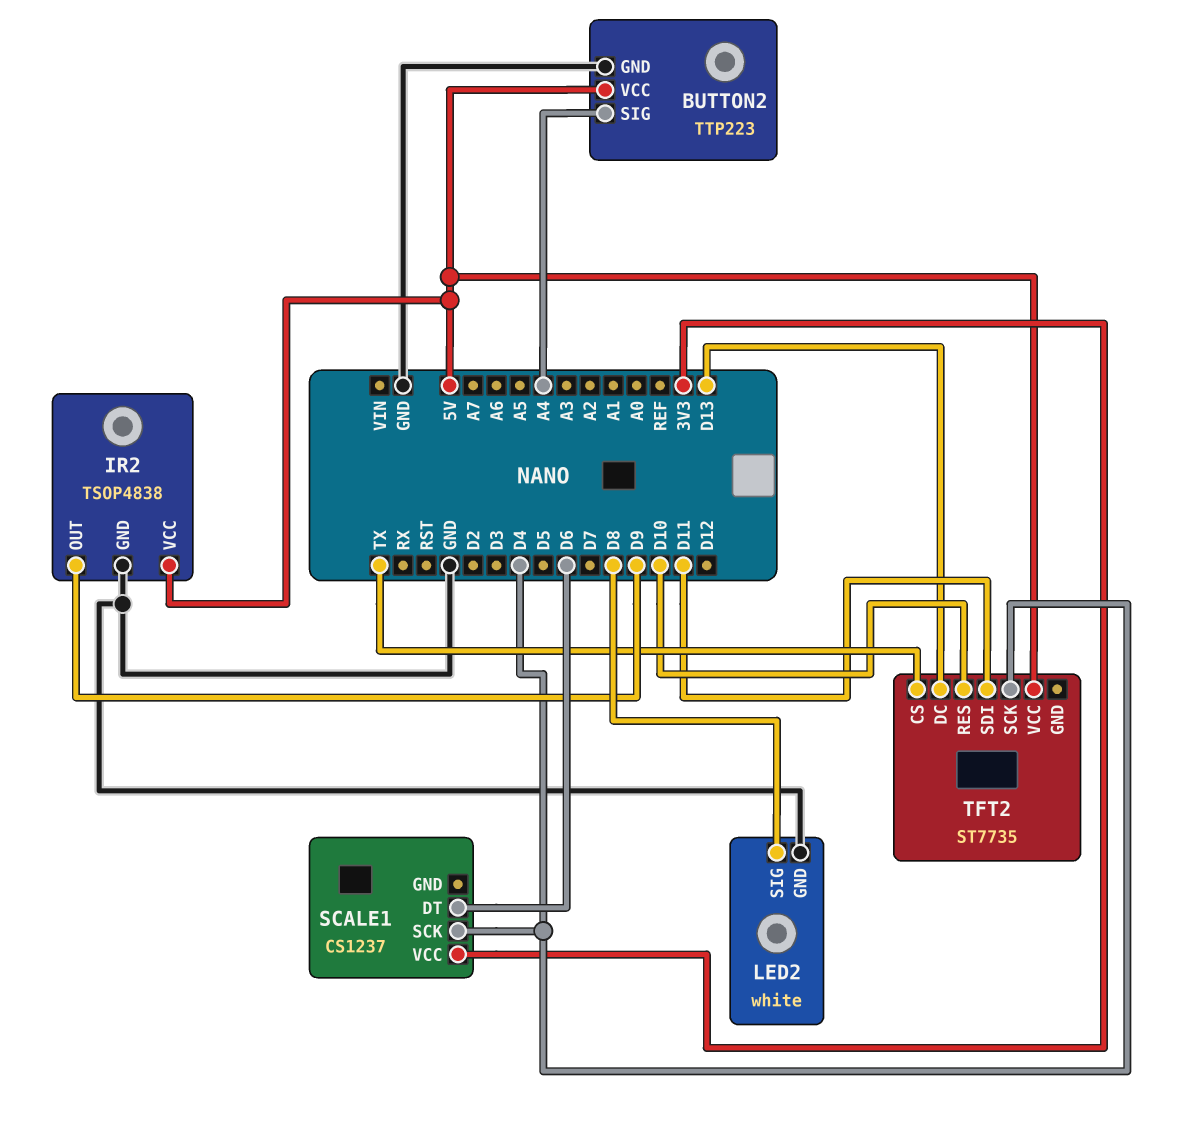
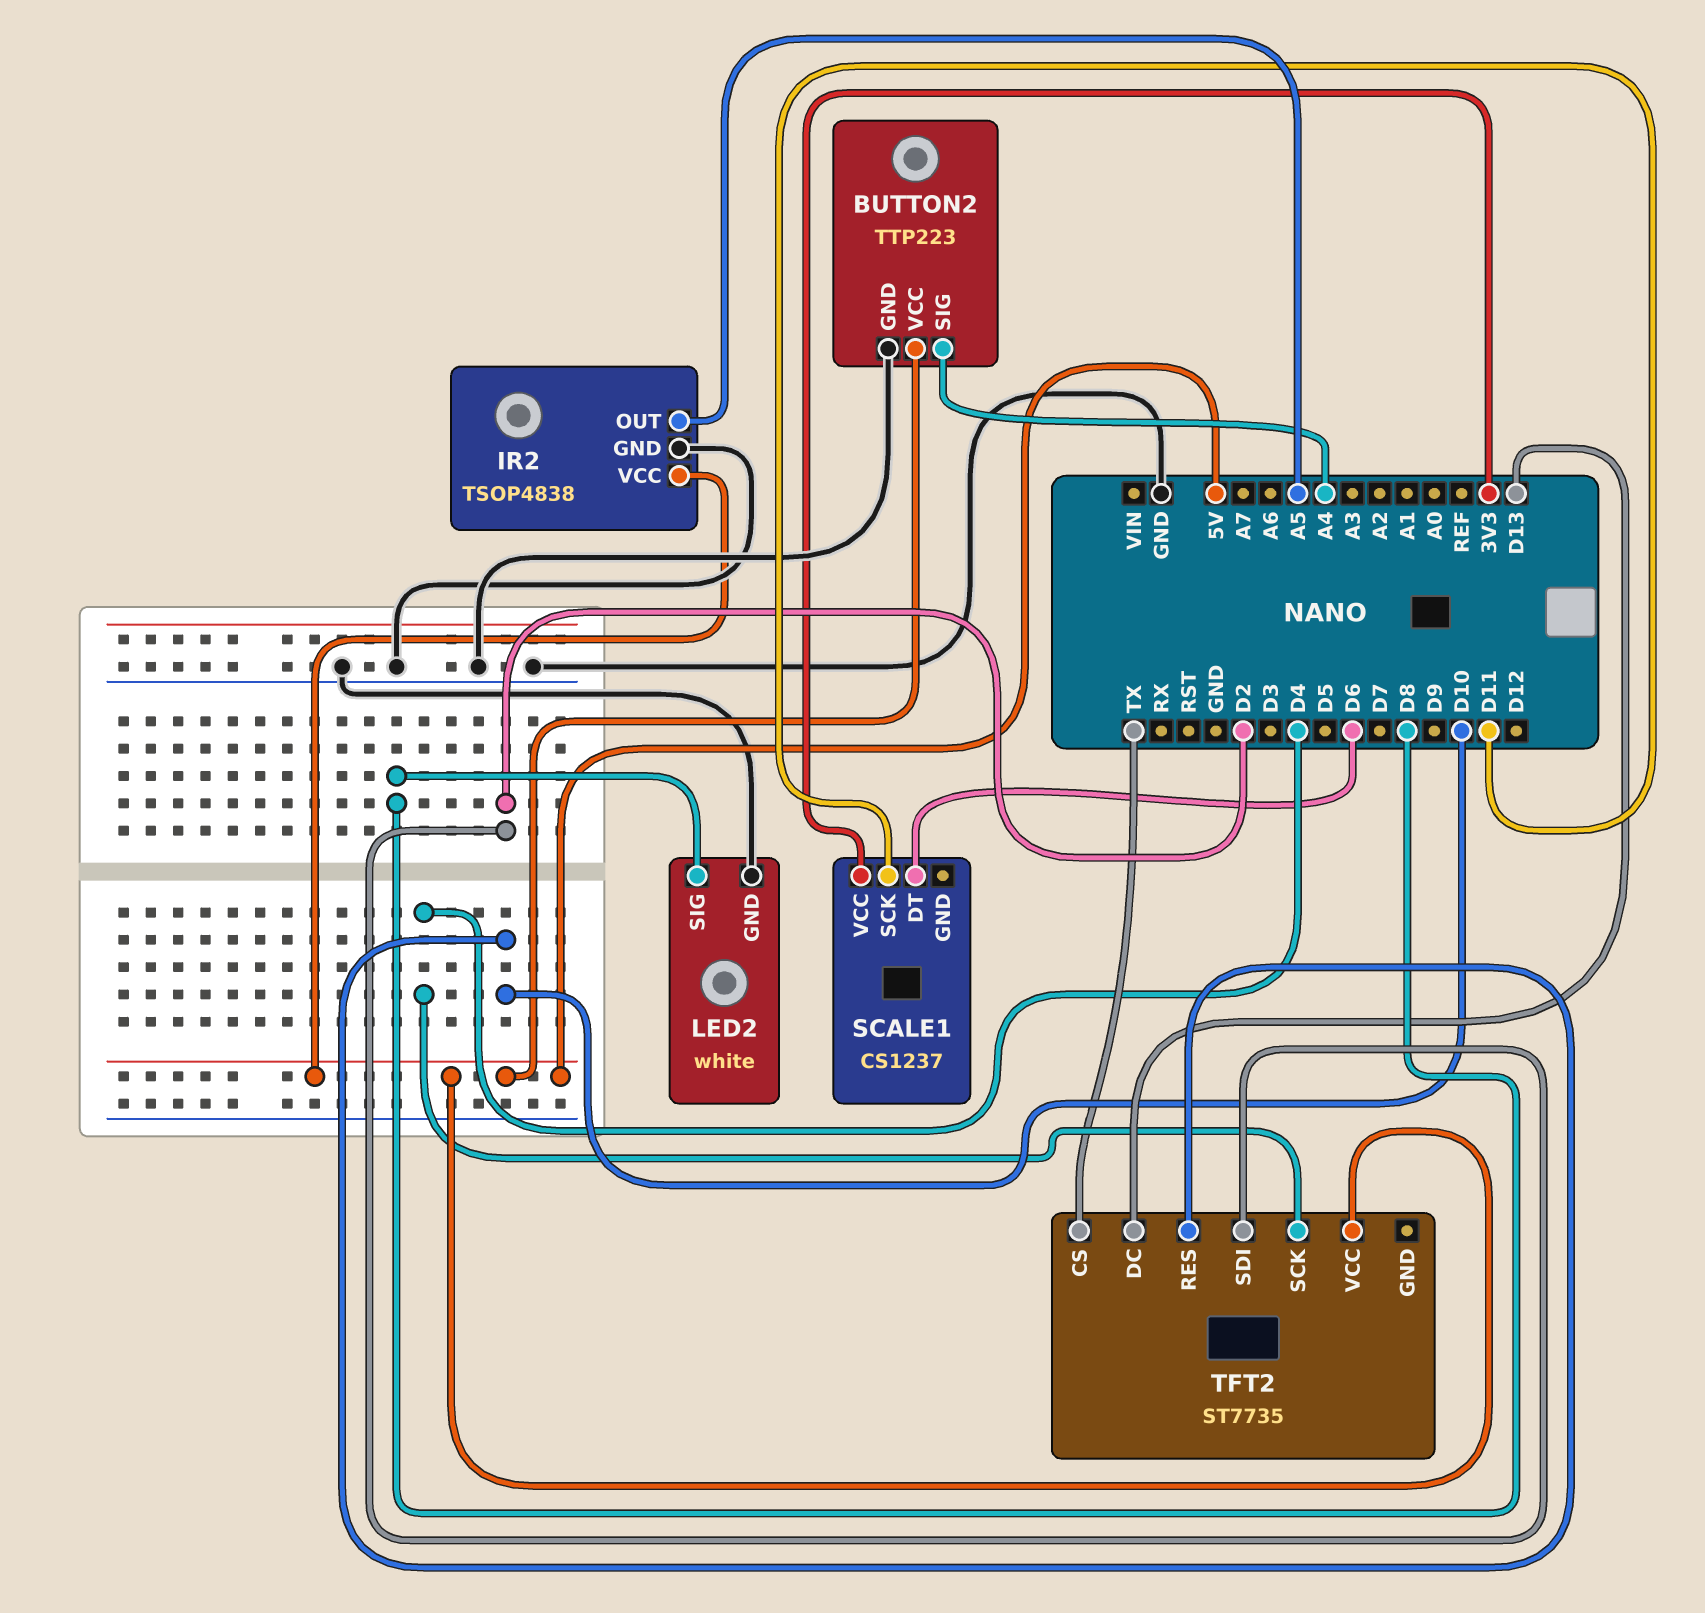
IR2 pin OUT: D9 -> A5
SCALE1 pin SCK: D4 -> D11
TFT2 pin SDI: D11 -> D2

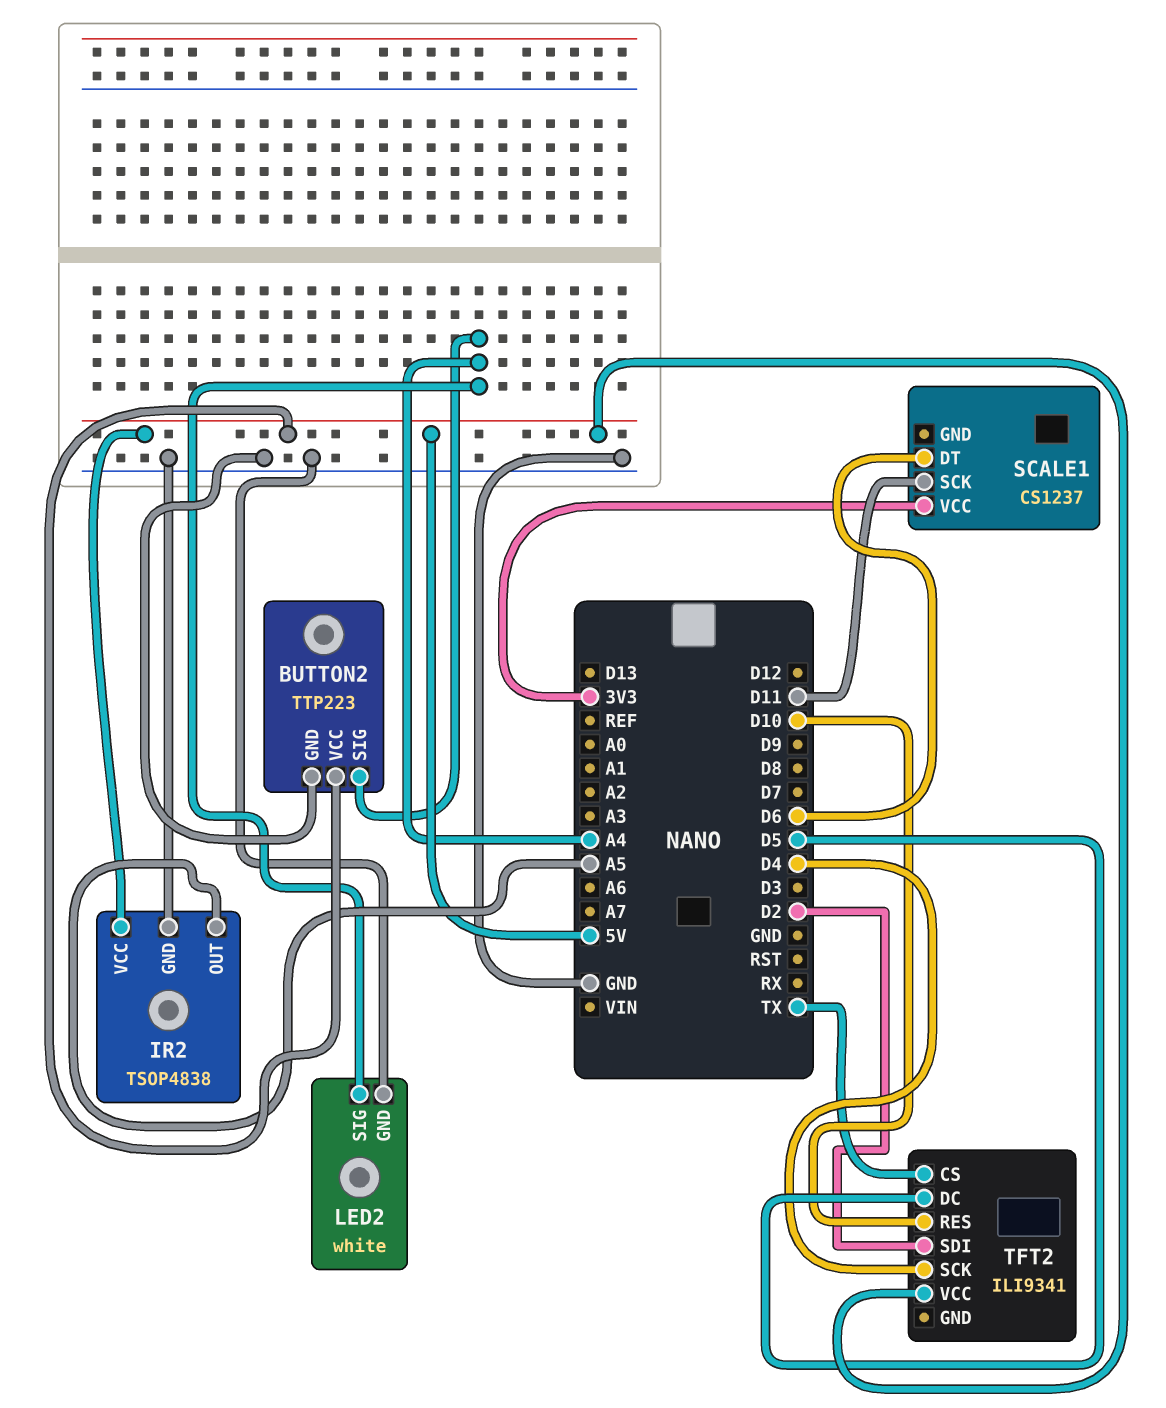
LED2 pin SIG: D8 -> A4
TFT2: ST7735 -> ILI9341
TFT2 pin DC: D13 -> D5

